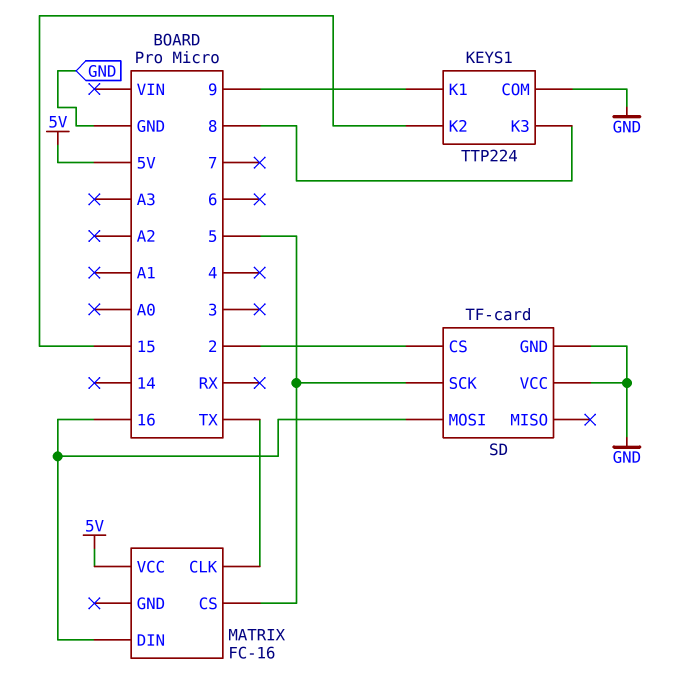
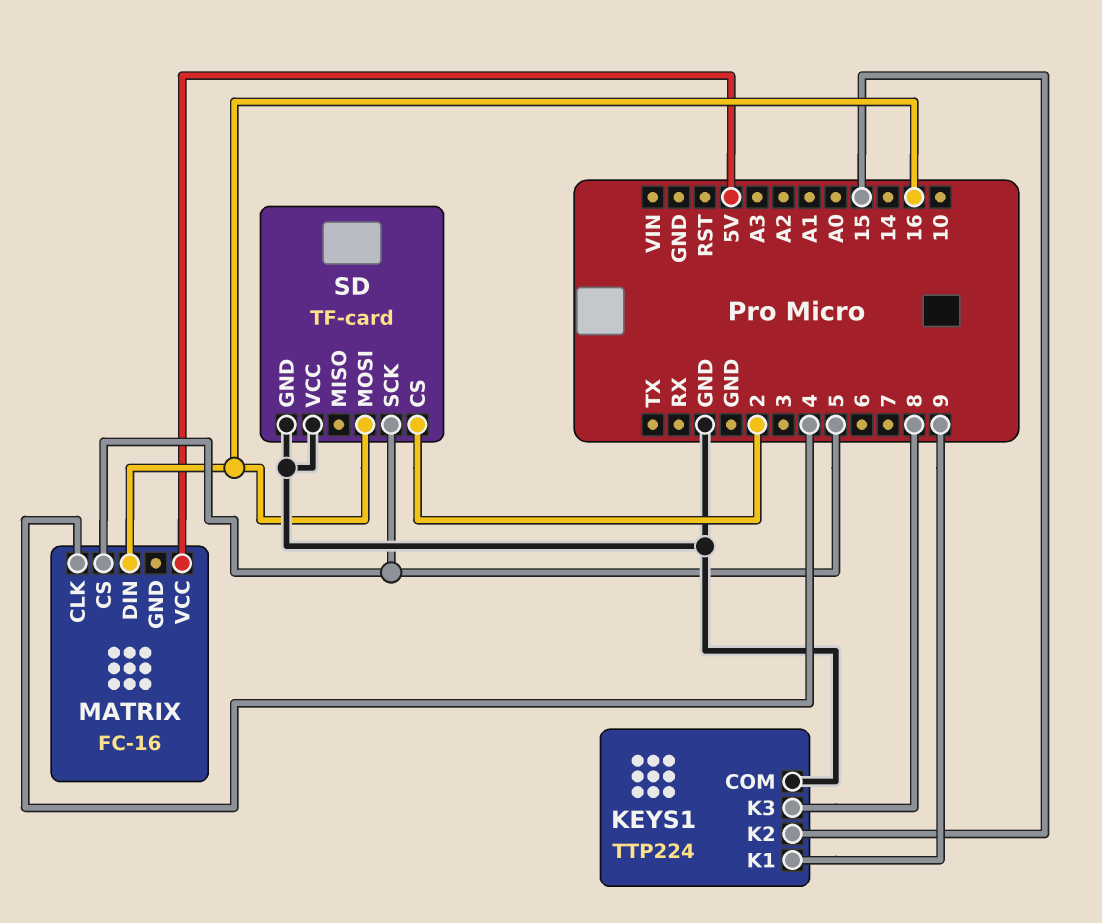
MATRIX pin CLK: TX -> 4

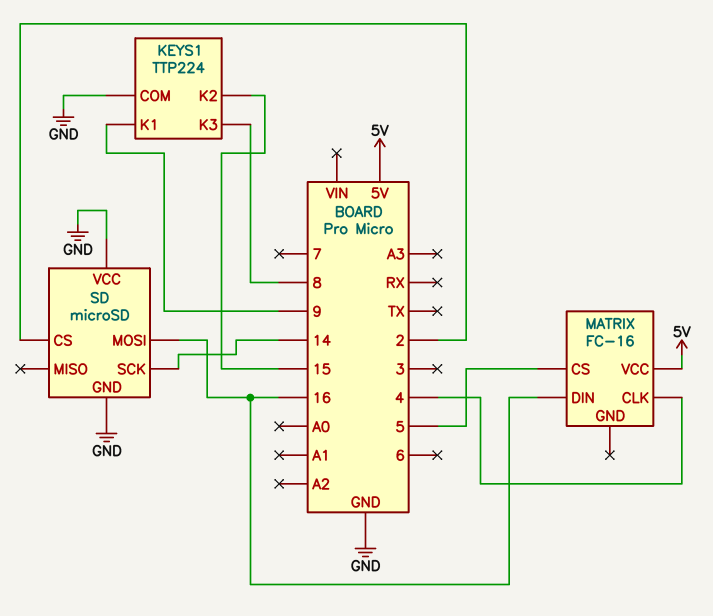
SD: TF-card -> microSD
SD pin SCK: 5 -> 14

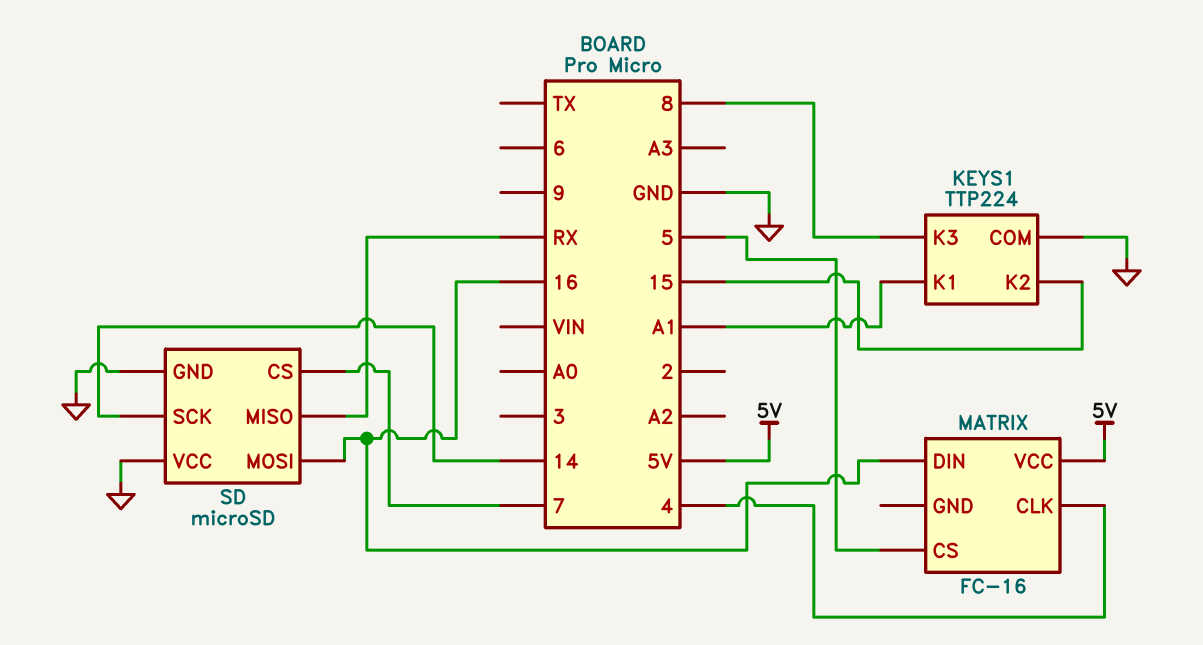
KEYS1 pin K1: 9 -> A1
SD pin CS: 2 -> 7
SD pin MISO: none -> RX

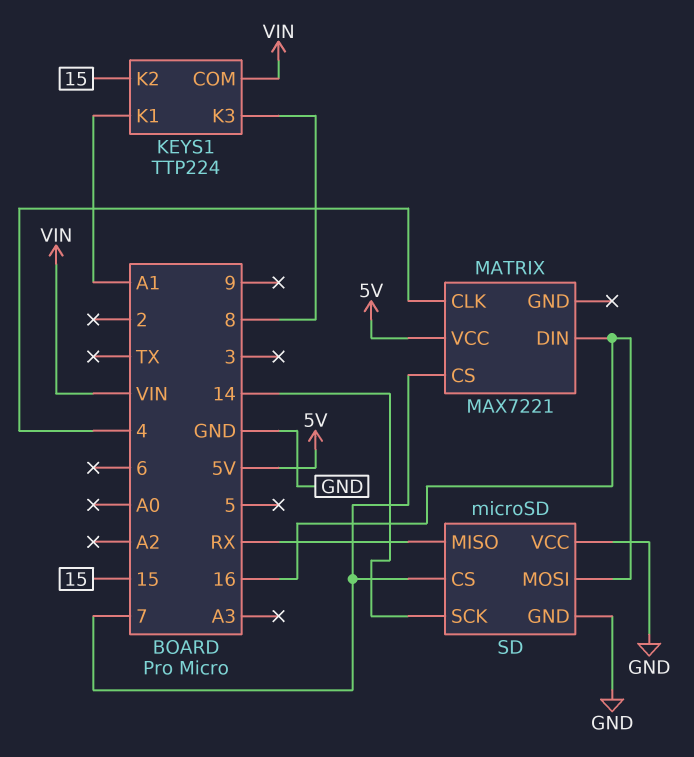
KEYS1 pin COM: GND -> VIN
MATRIX: FC-16 -> MAX7221
MATRIX pin CS: 5 -> 7

